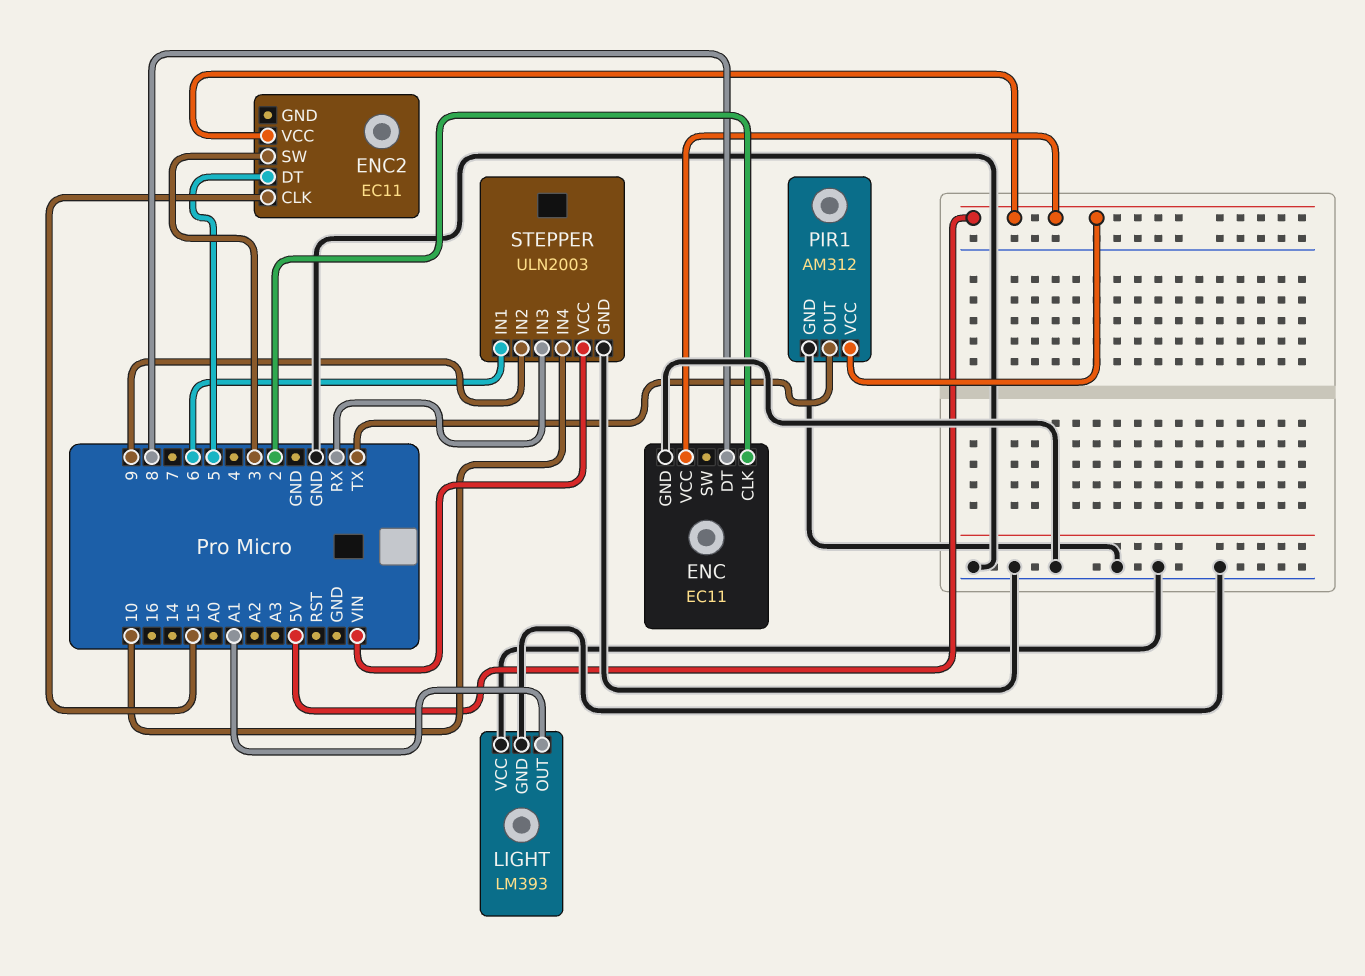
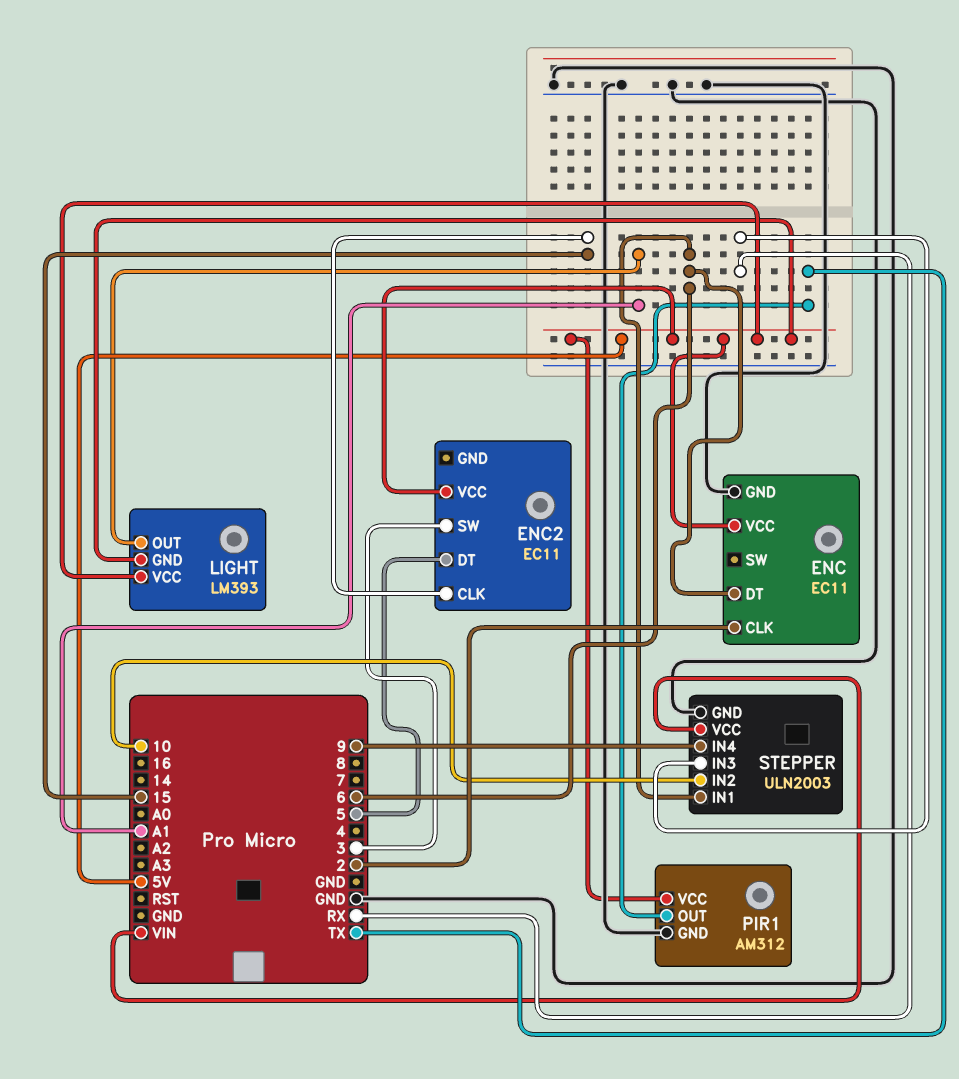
ENC pin DT: 8 -> 6
LIGHT pin GND: GND -> 5V
LIGHT pin VCC: GND -> 5V
STEPPER pin IN2: 9 -> 10
STEPPER pin IN4: 10 -> 9

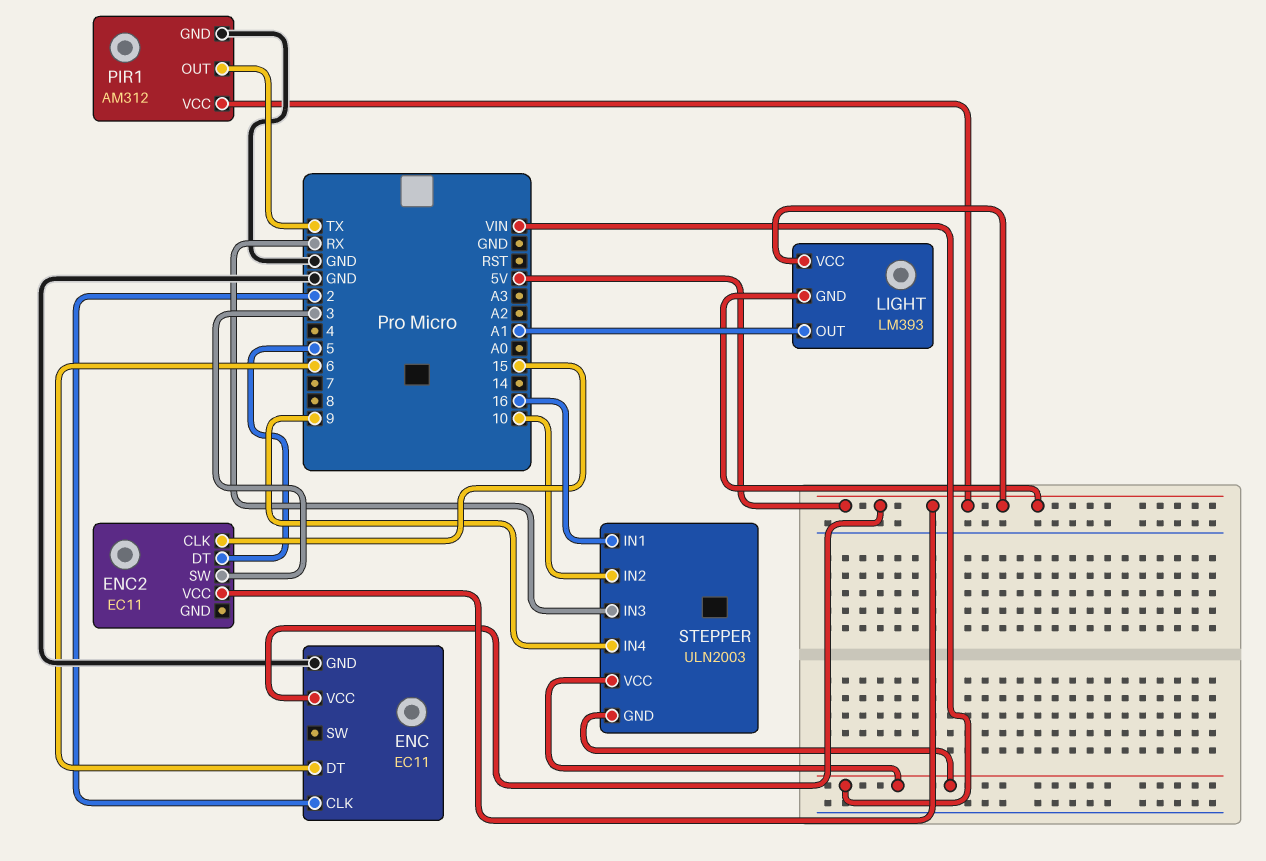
STEPPER pin GND: GND -> VIN
STEPPER pin IN1: 6 -> 16

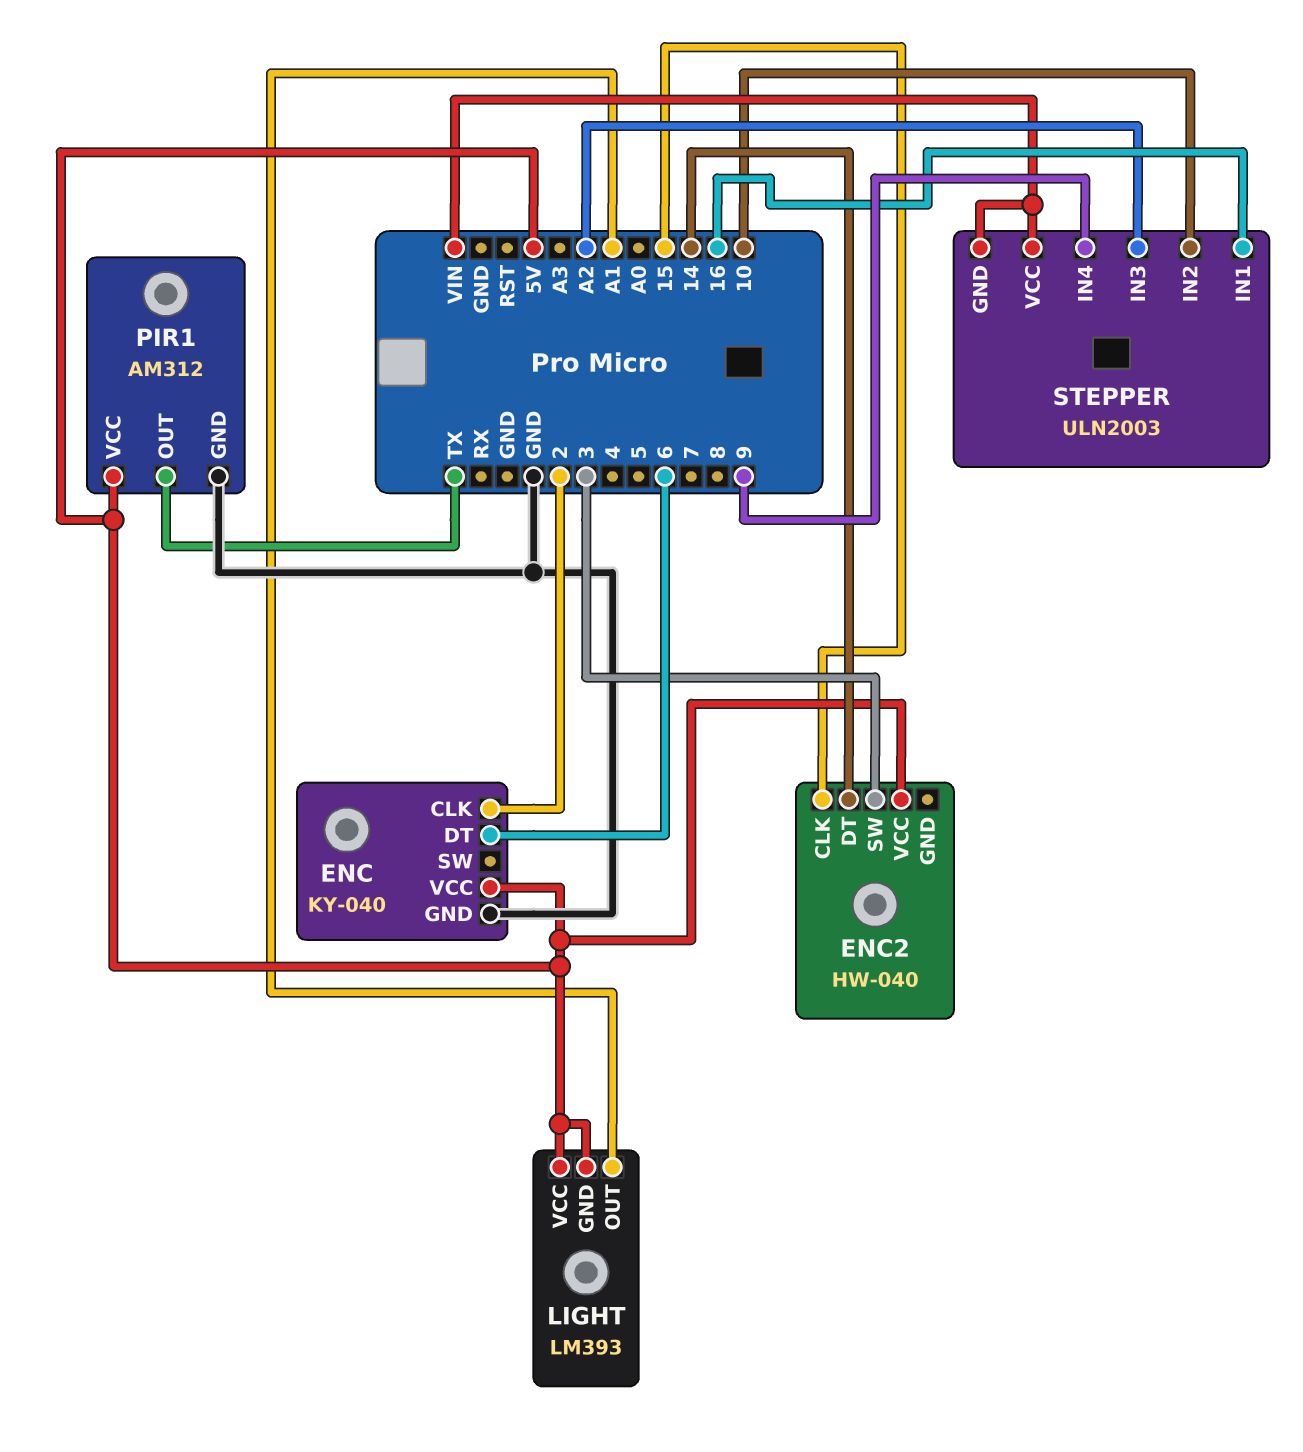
ENC: EC11 -> KY-040
ENC2: EC11 -> HW-040
ENC2 pin DT: 5 -> 14
STEPPER pin IN3: RX -> A2

